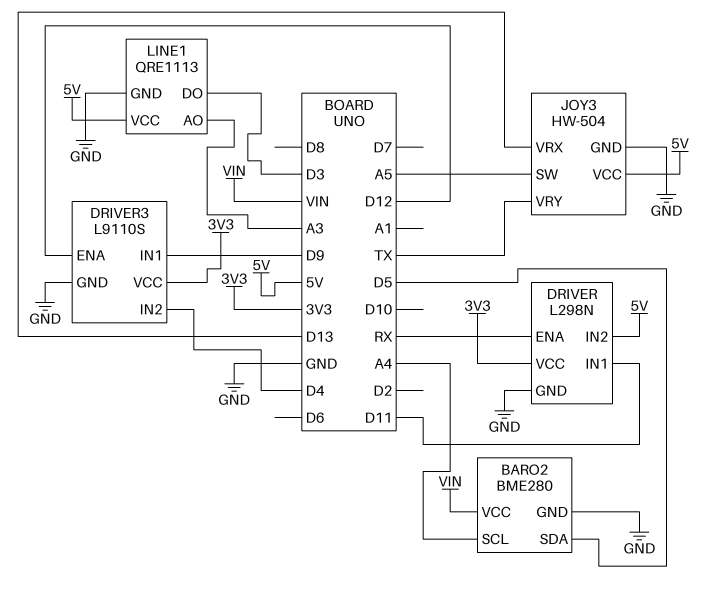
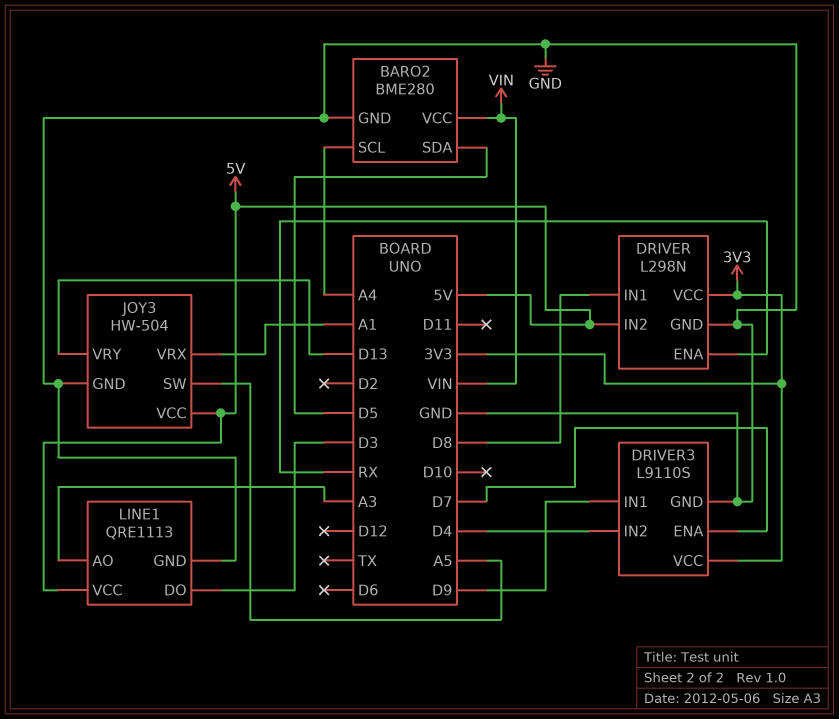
DRIVER pin IN1: D11 -> D8
DRIVER3 pin ENA: D12 -> D7
JOY3 pin VRX: D13 -> A1
JOY3 pin VRY: TX -> D13

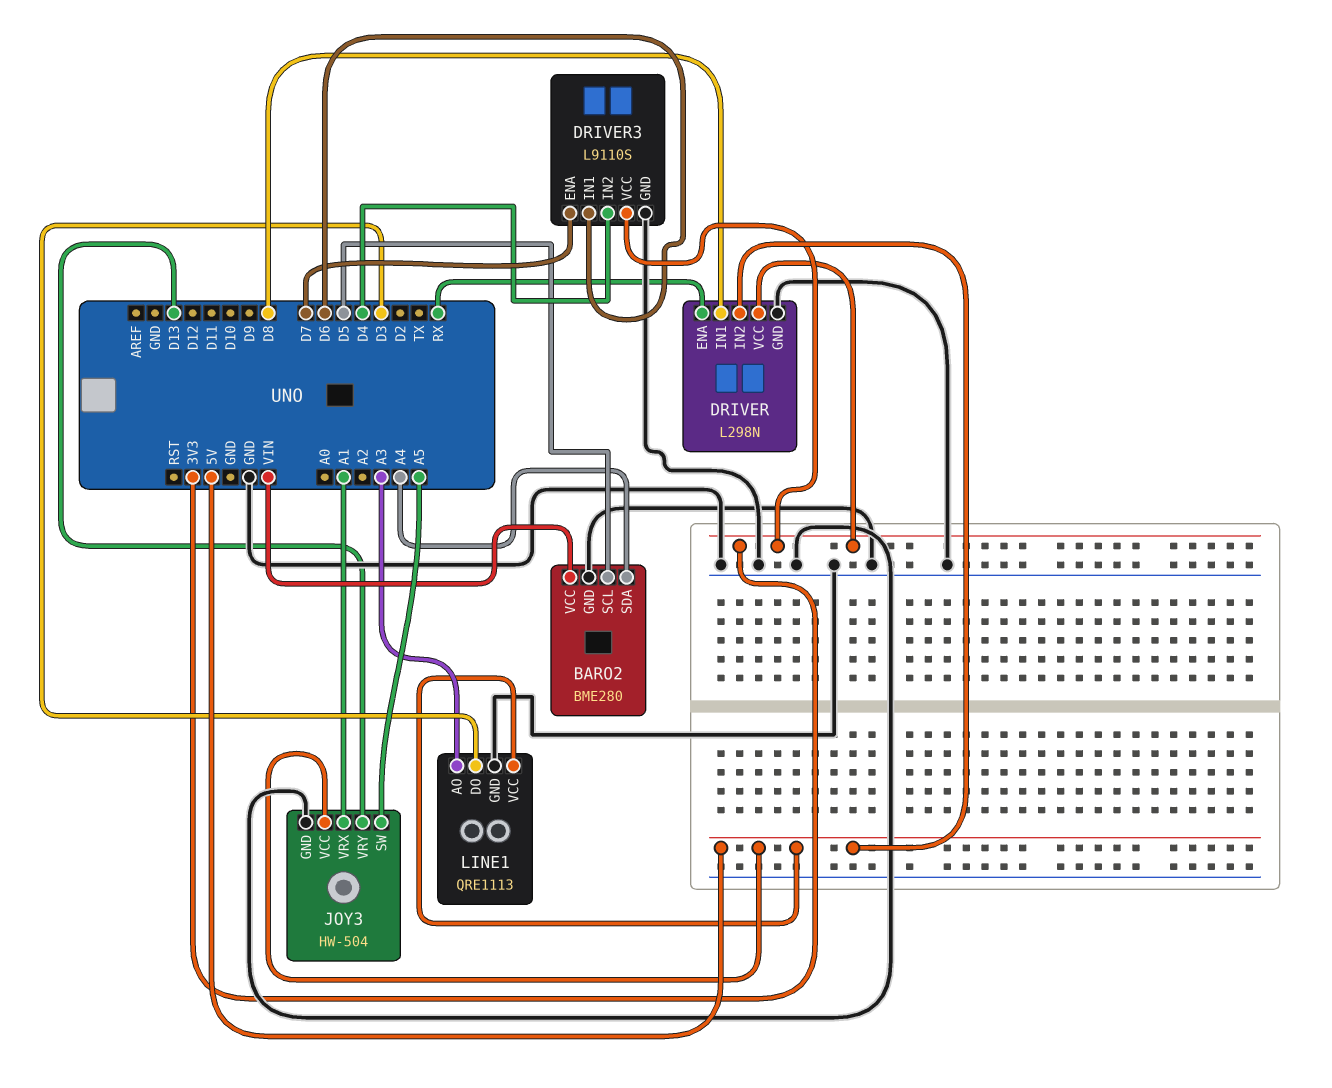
BARO2 pin SCL: A4 -> D5
BARO2 pin SDA: D5 -> A4
DRIVER3 pin IN1: D9 -> D6

